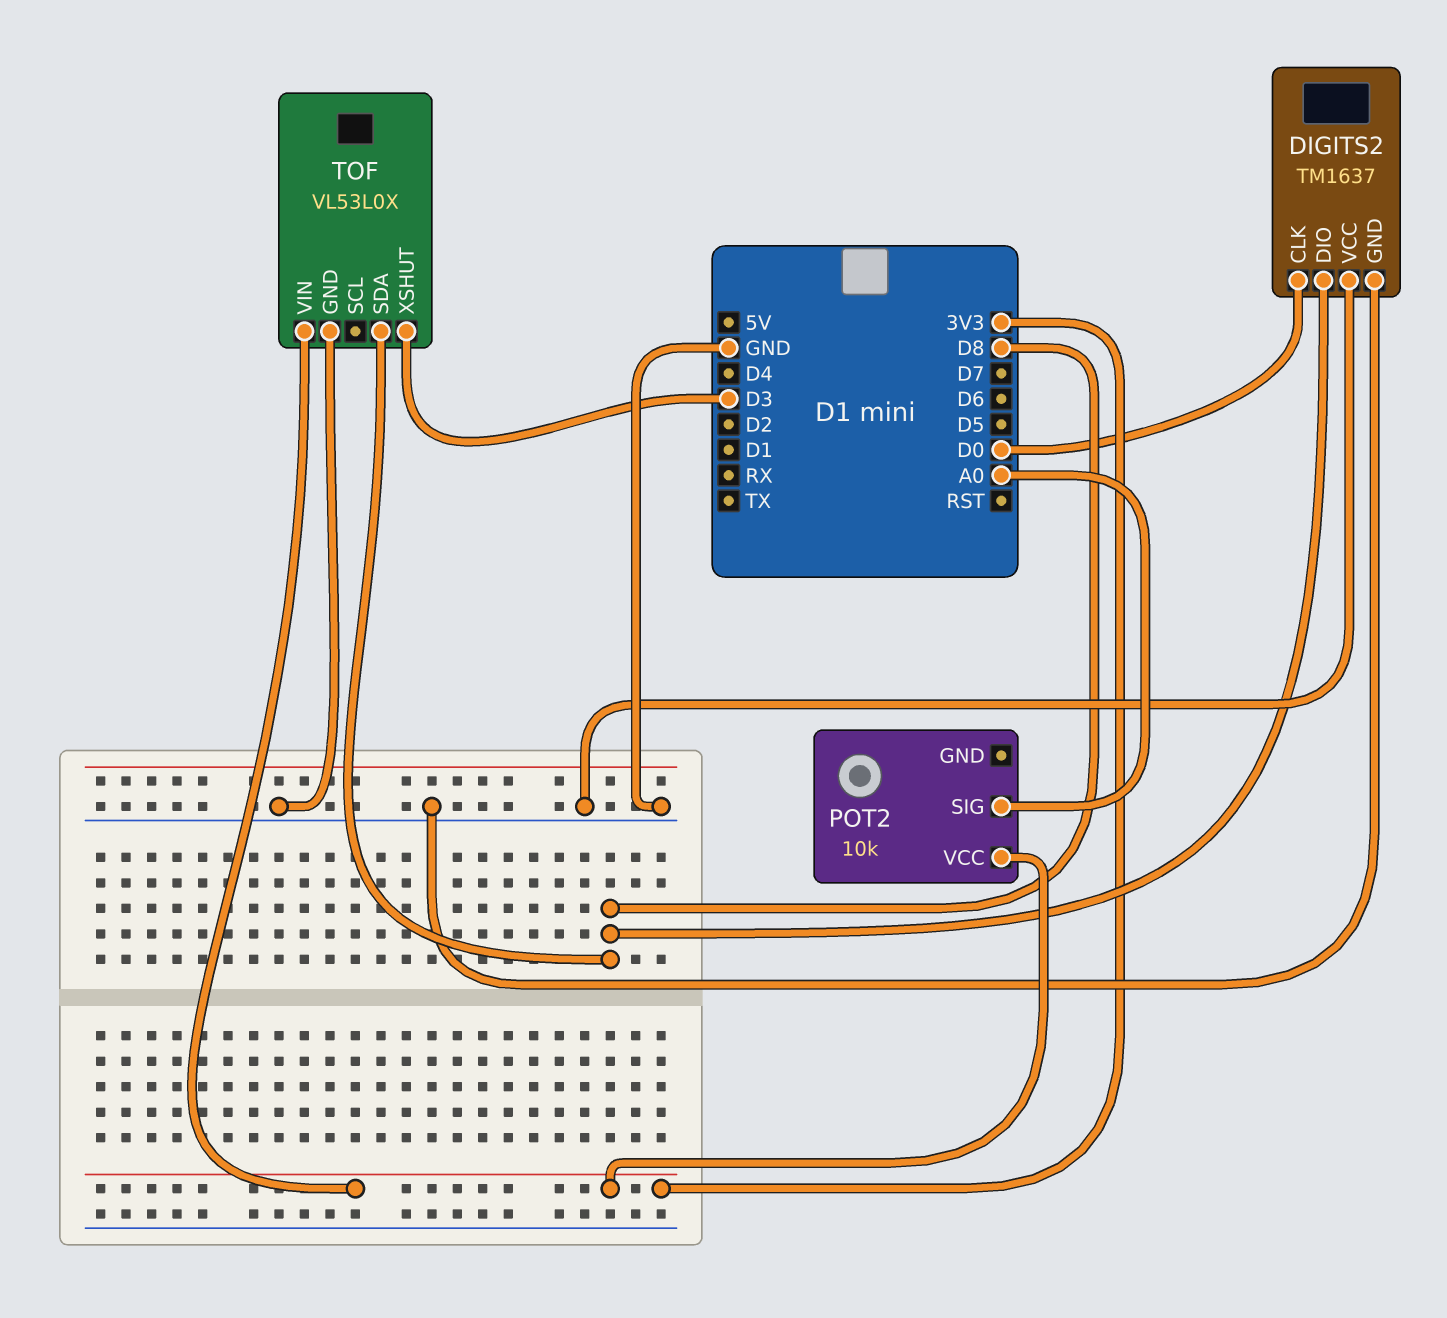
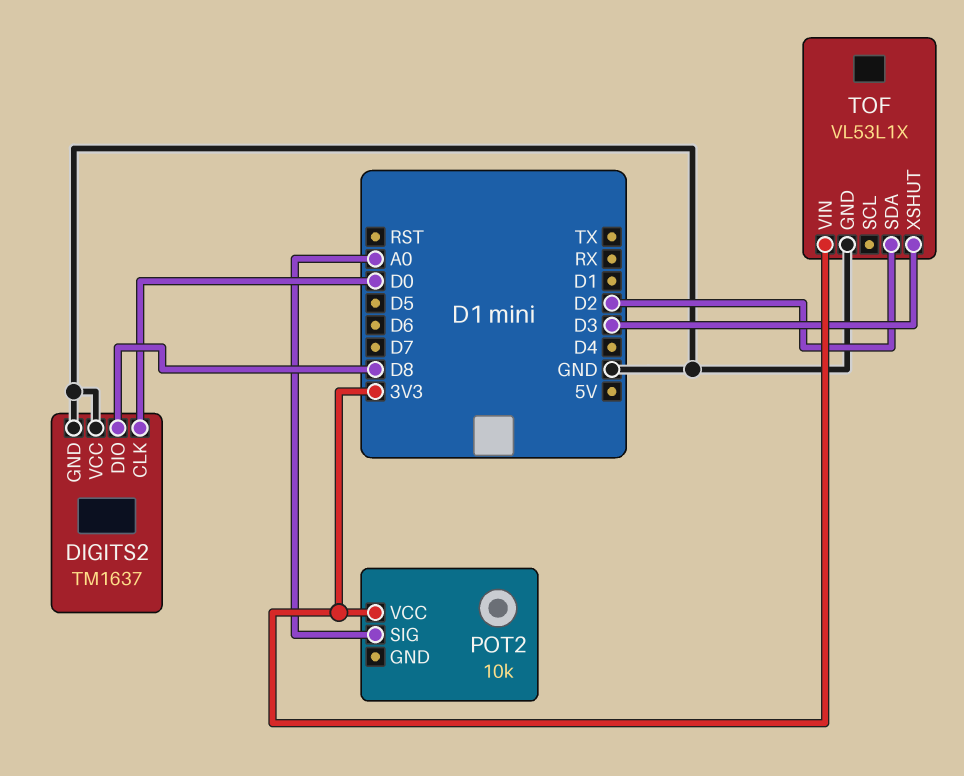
TOF: VL53L0X -> VL53L1X
TOF pin SDA: D8 -> D2

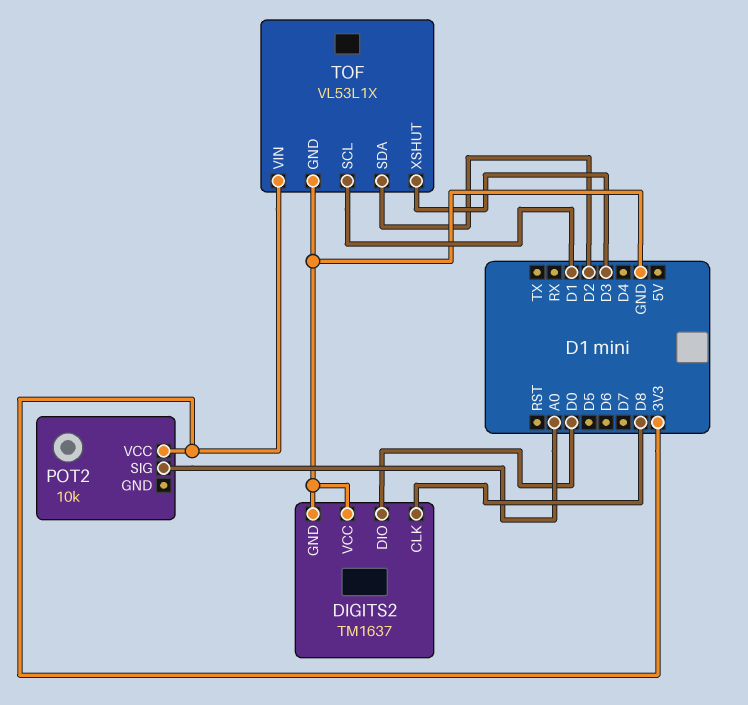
DIGITS2 pin CLK: D0 -> D8
DIGITS2 pin DIO: D8 -> D0
TOF pin SCL: none -> D1

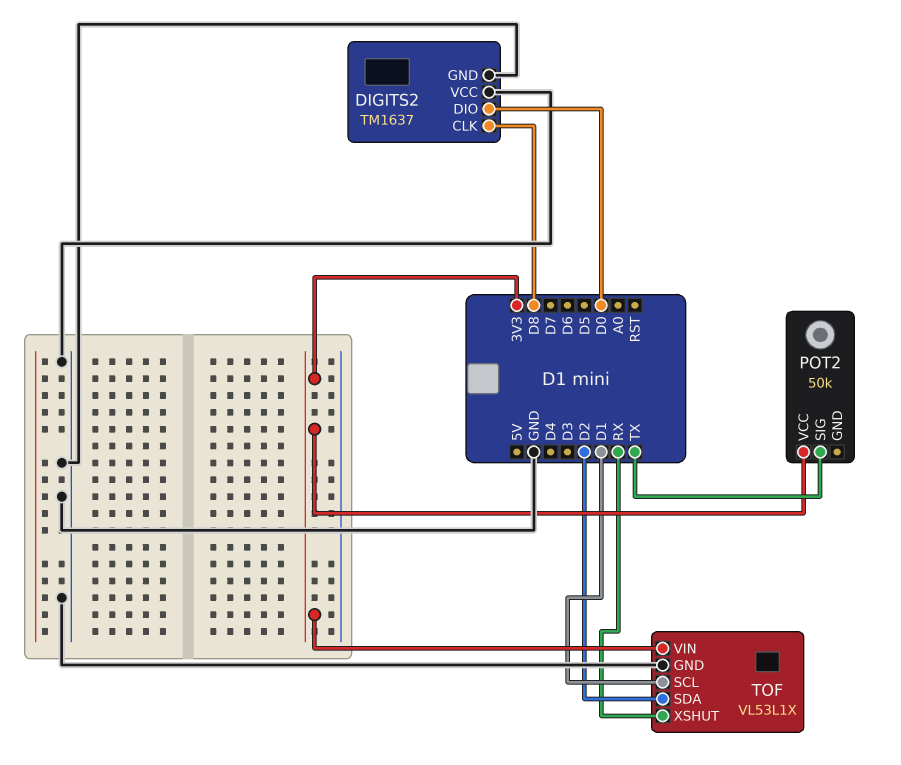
POT2: 10k -> 50k
POT2 pin SIG: A0 -> TX
TOF pin XSHUT: D3 -> RX

